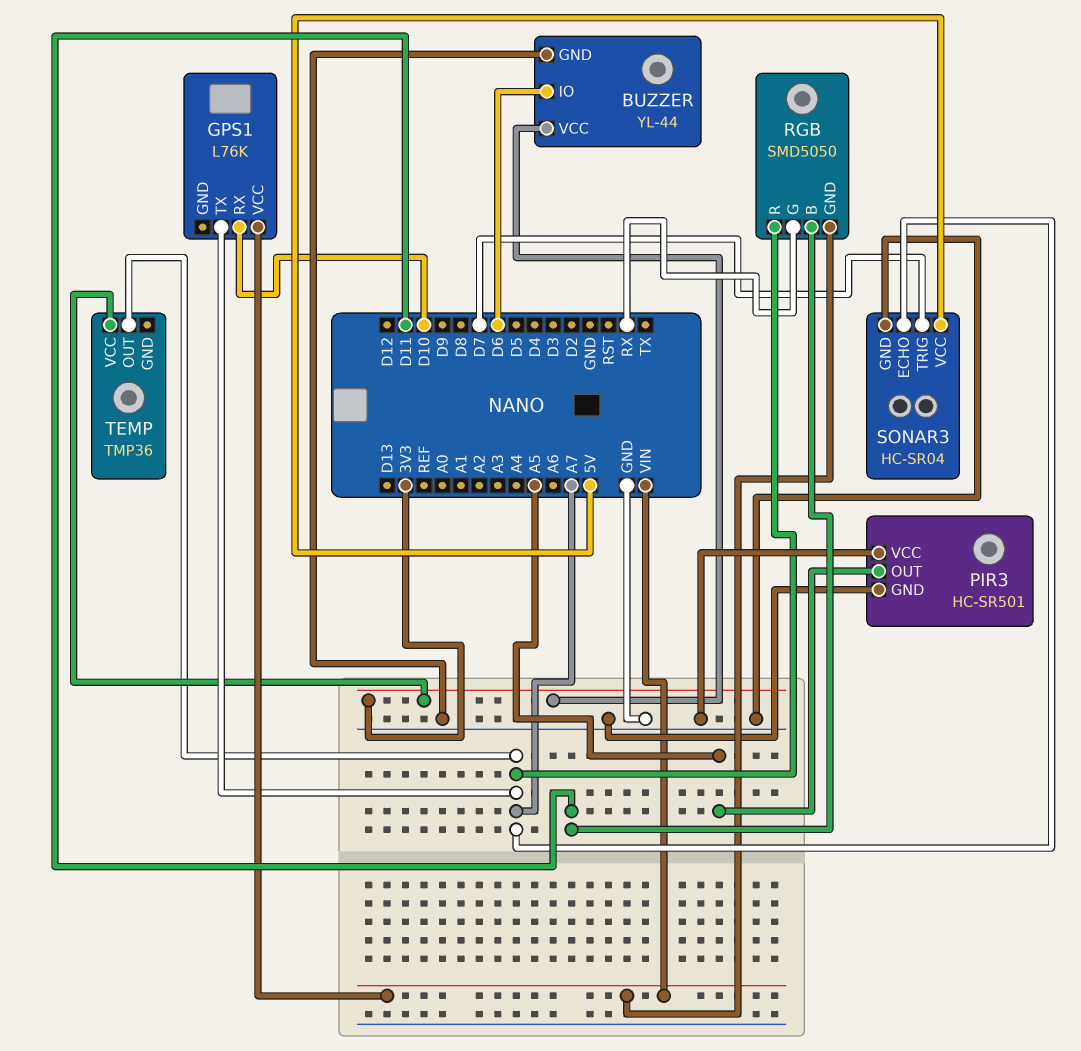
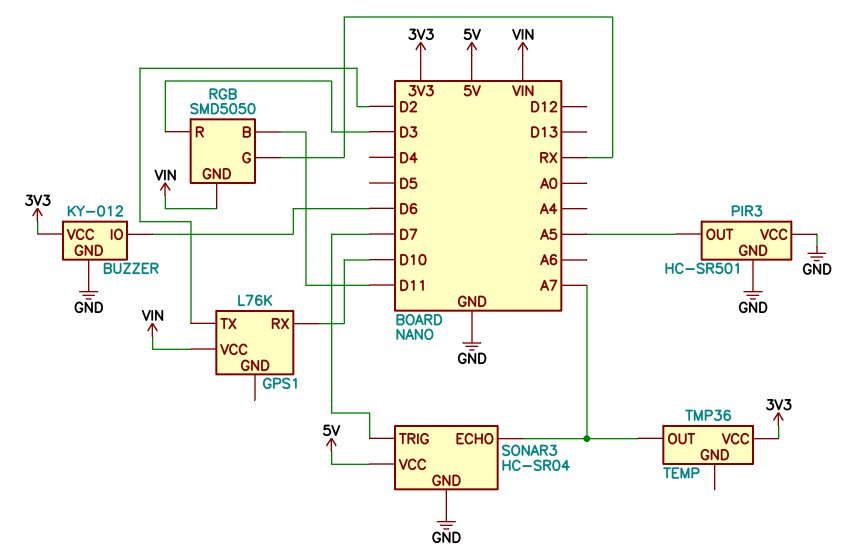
BUZZER: YL-44 -> KY-012
GPS1 pin TX: A7 -> D2
RGB pin R: A7 -> D3

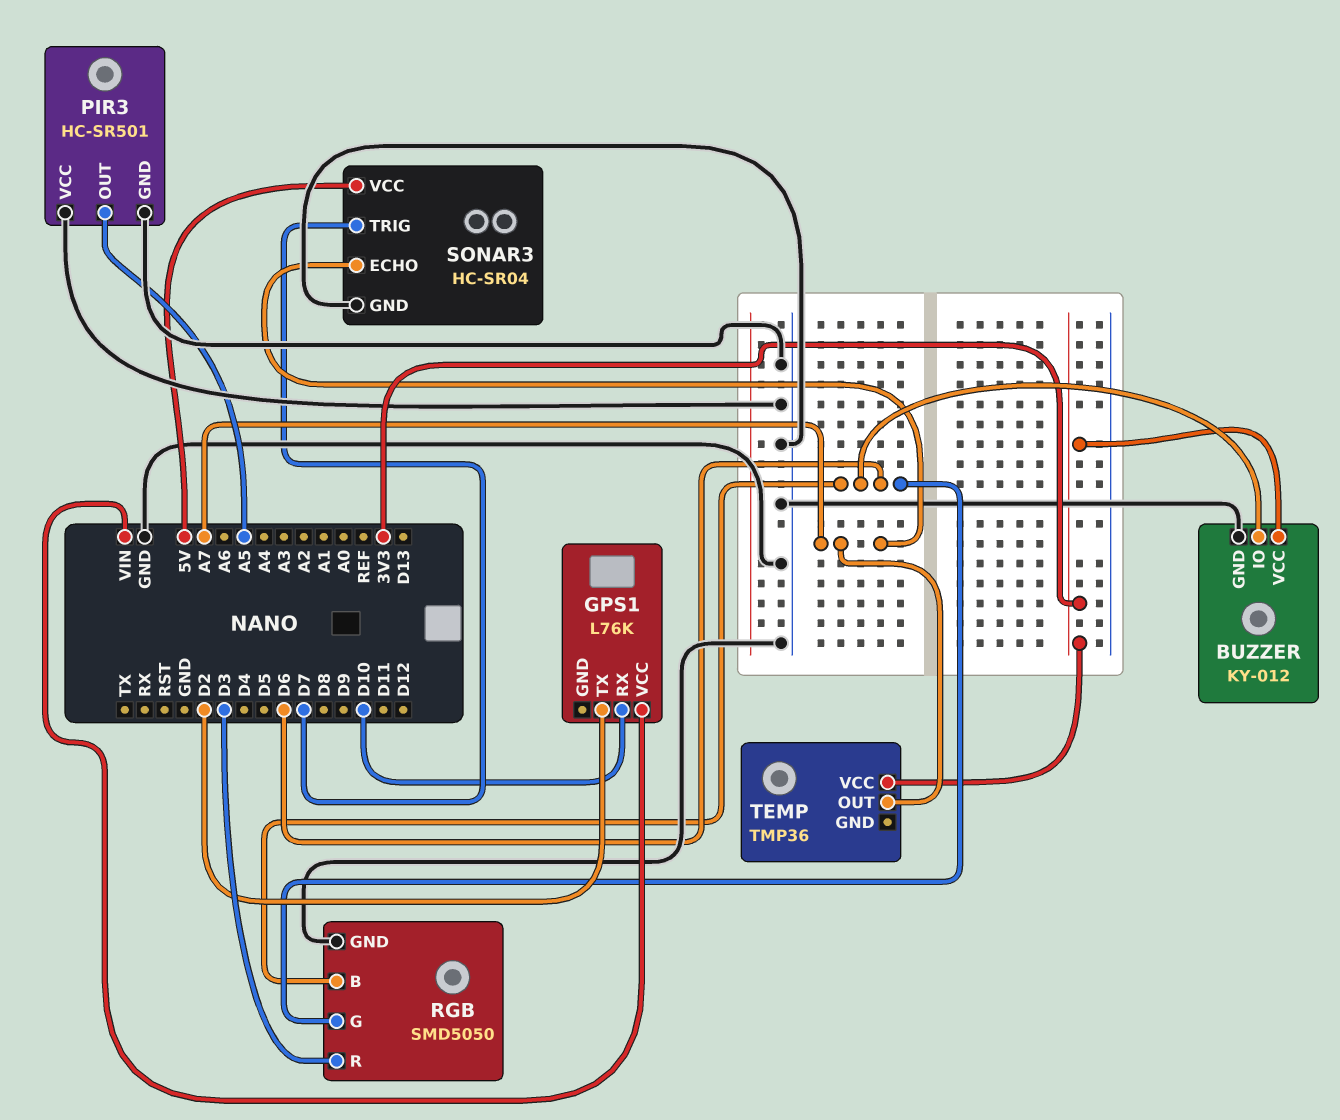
RGB pin B: D11 -> D6
RGB pin G: RX -> D6
RGB pin GND: VIN -> GND

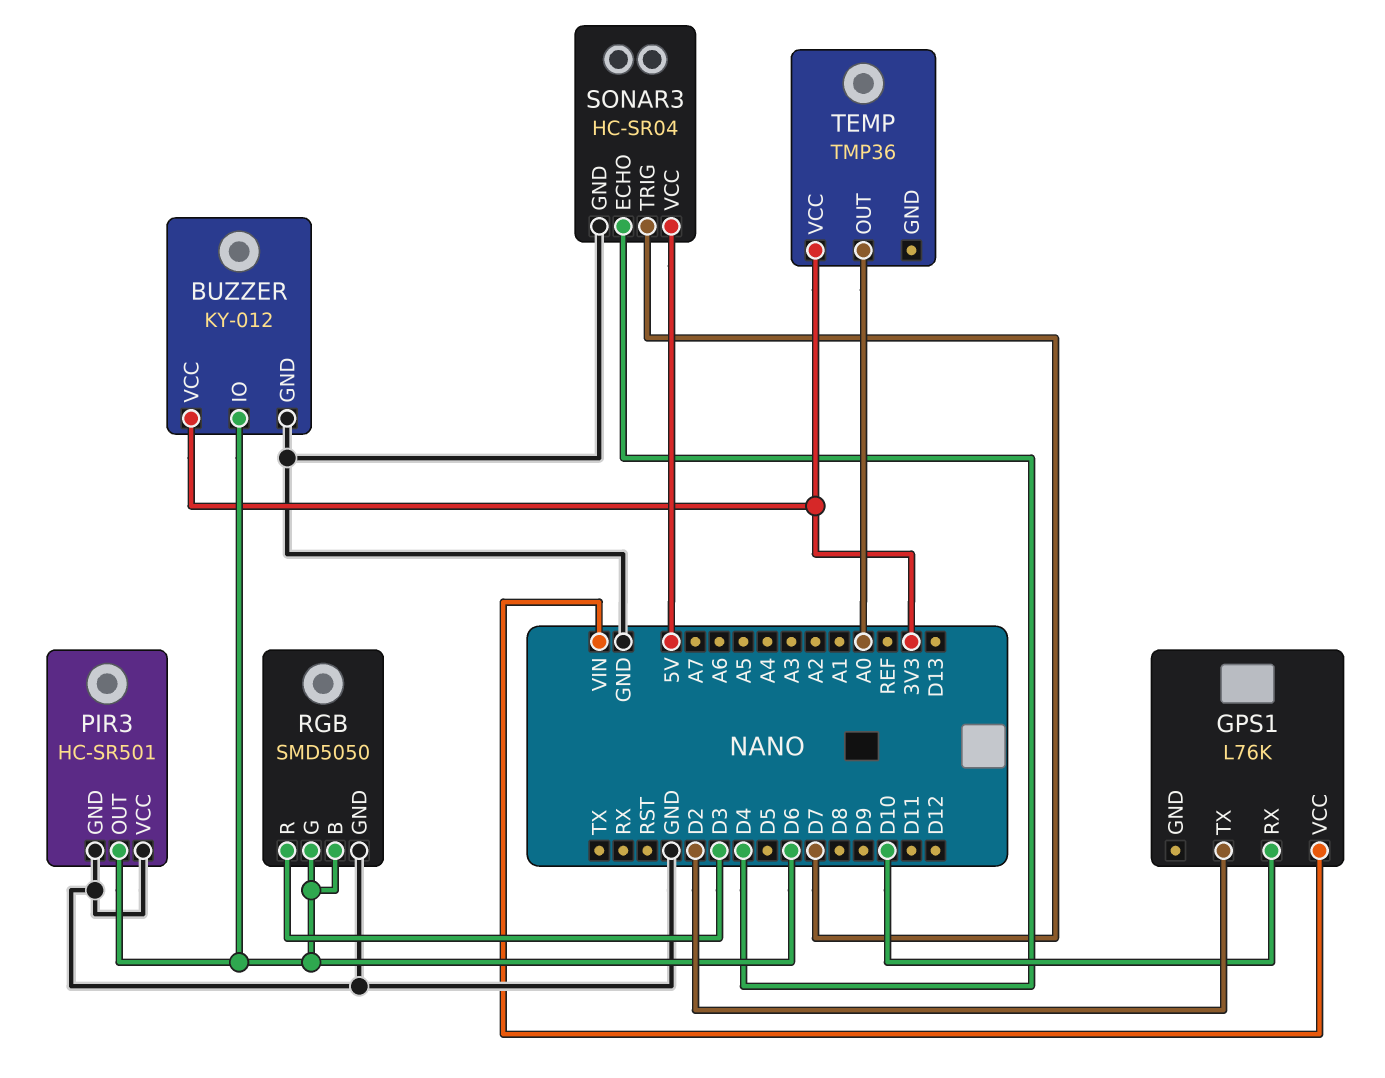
PIR3 pin OUT: A5 -> D6
SONAR3 pin ECHO: A7 -> D4
TEMP pin OUT: A7 -> A0

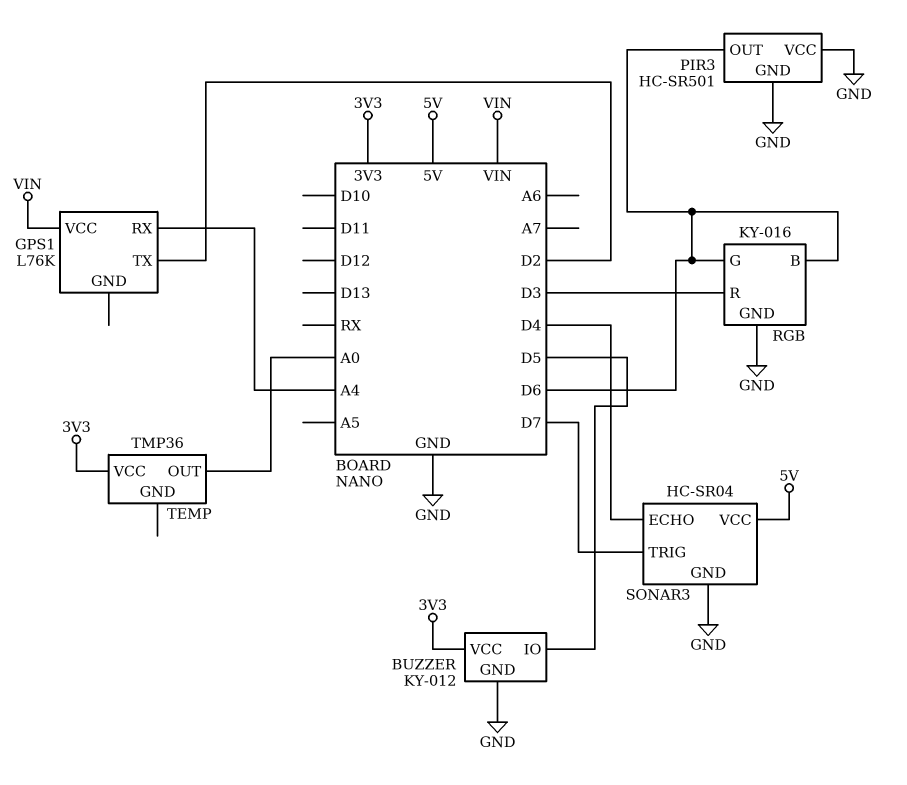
BUZZER pin IO: D6 -> D5
GPS1 pin RX: D10 -> A4
RGB: SMD5050 -> KY-016

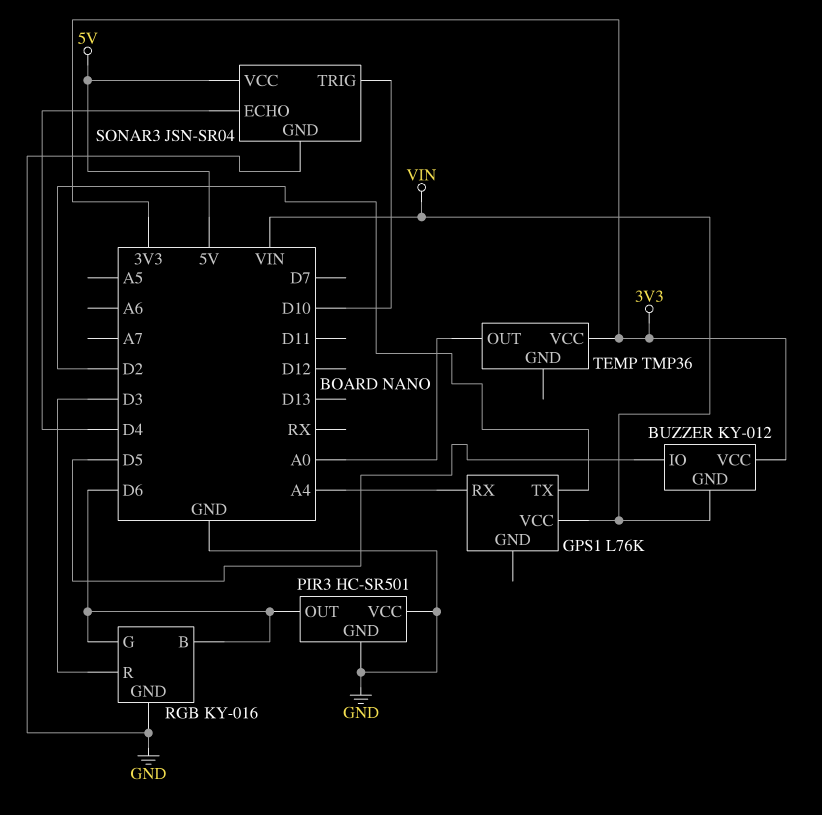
BUZZER pin GND: GND -> VIN
SONAR3: HC-SR04 -> JSN-SR04
SONAR3 pin TRIG: D7 -> D10

